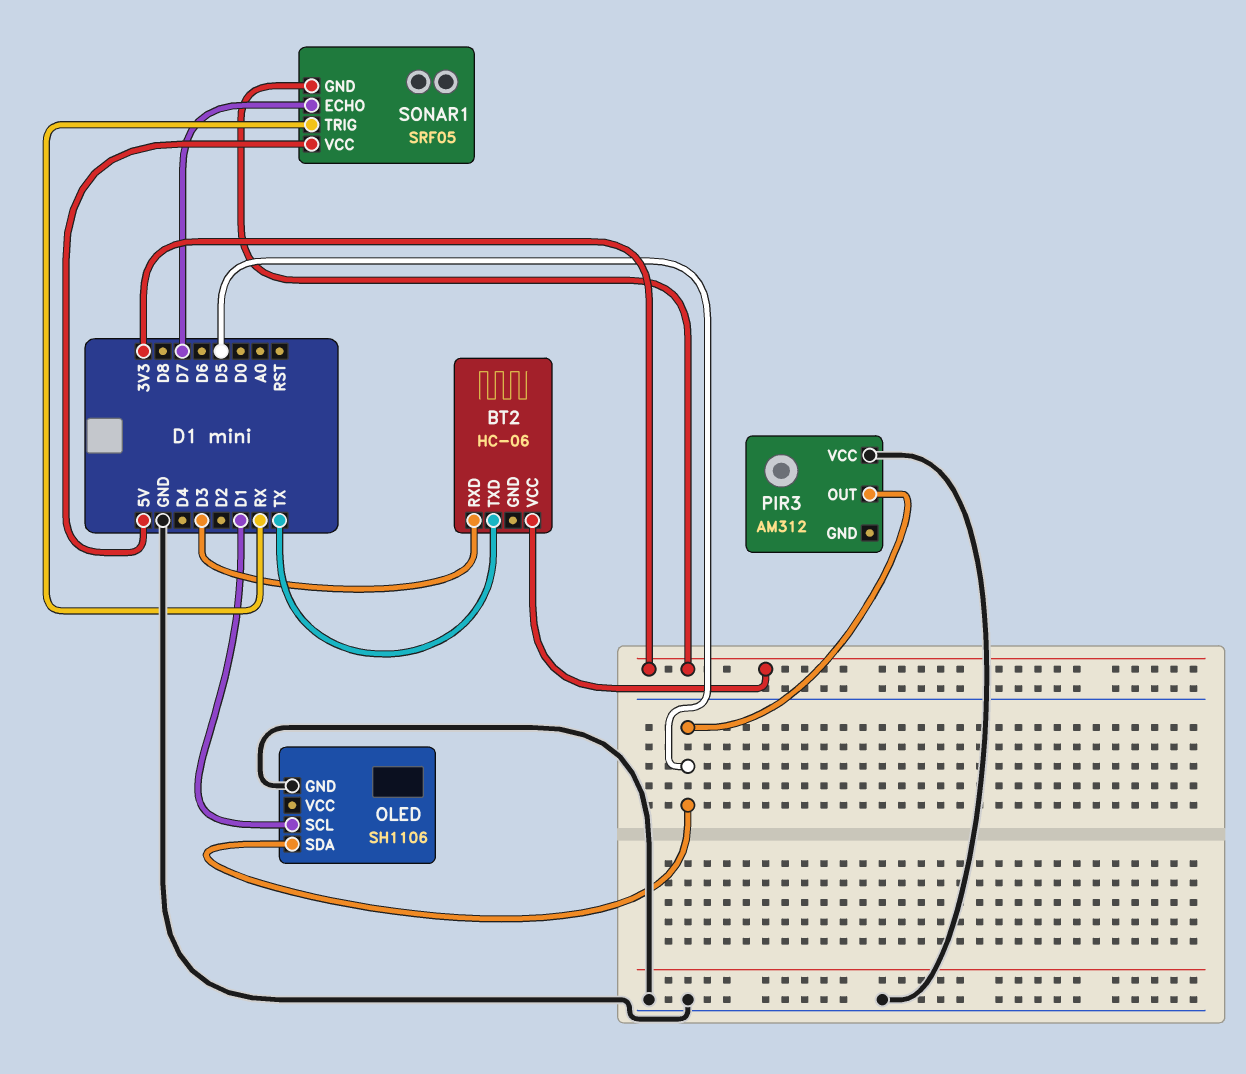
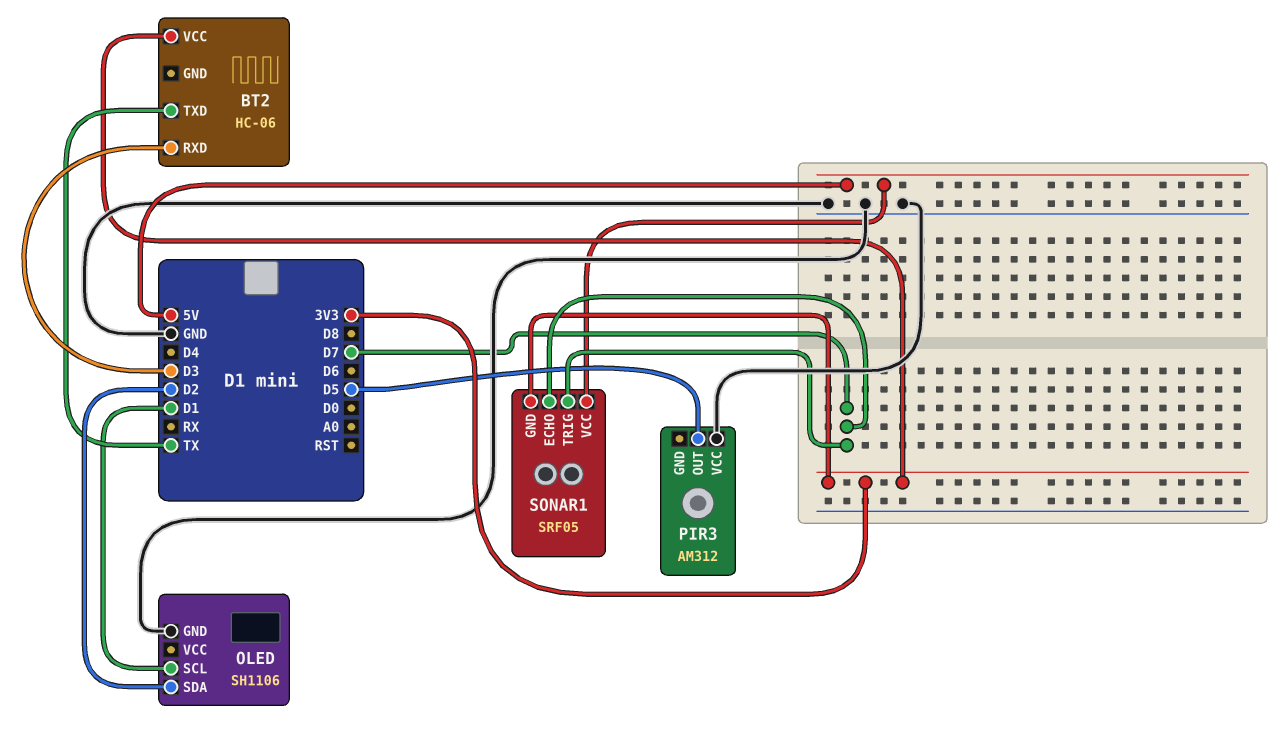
OLED pin SDA: D5 -> D2
SONAR1 pin TRIG: RX -> D7

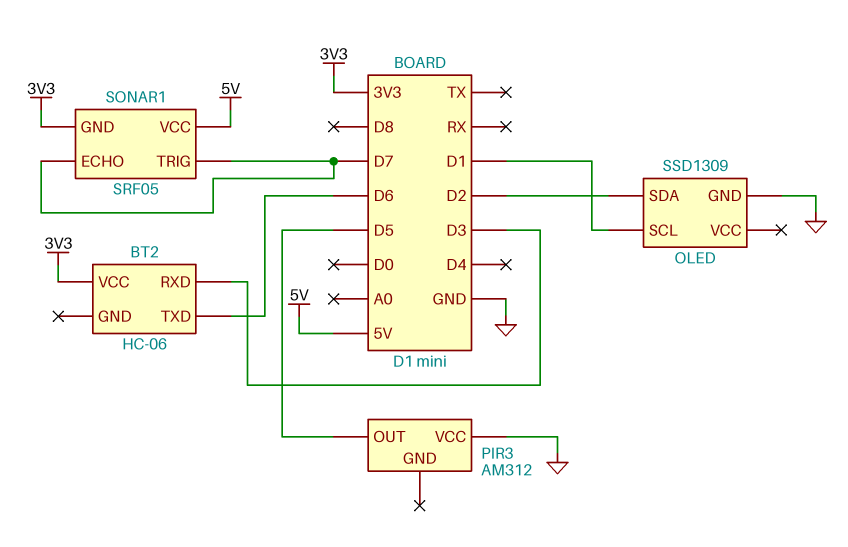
BT2 pin TXD: TX -> D6
OLED: SH1106 -> SSD1309

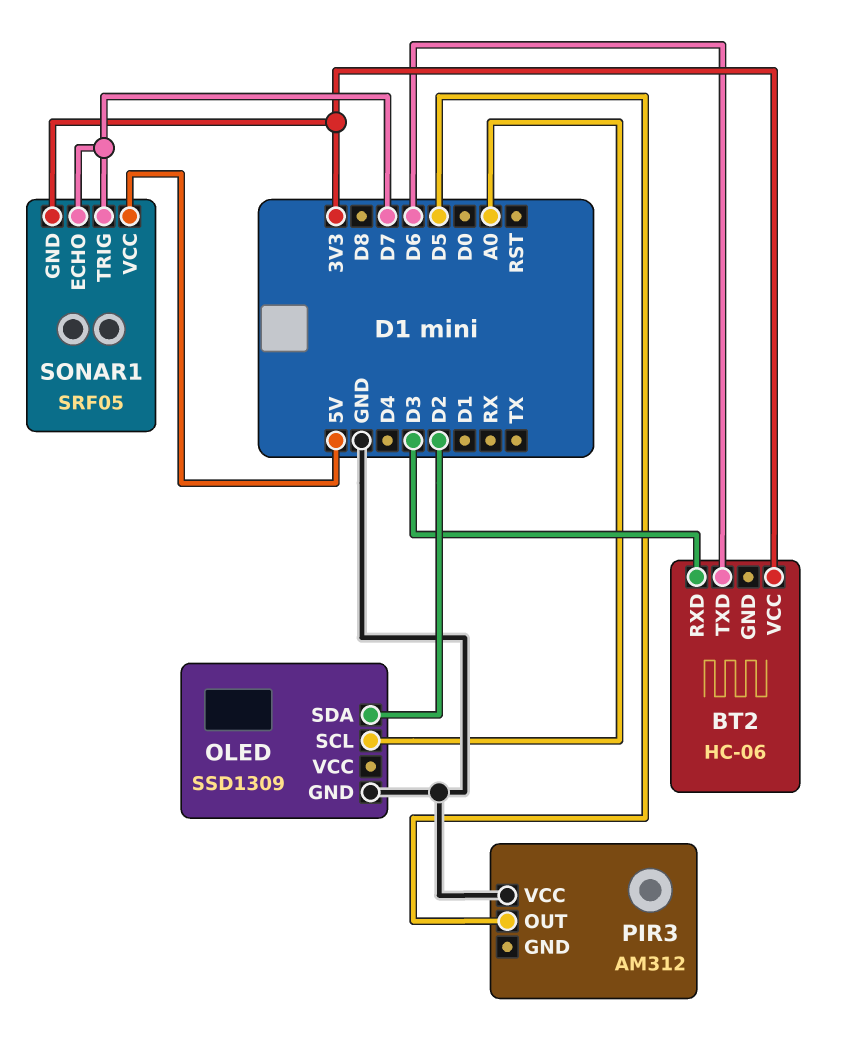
OLED pin SCL: D1 -> A0

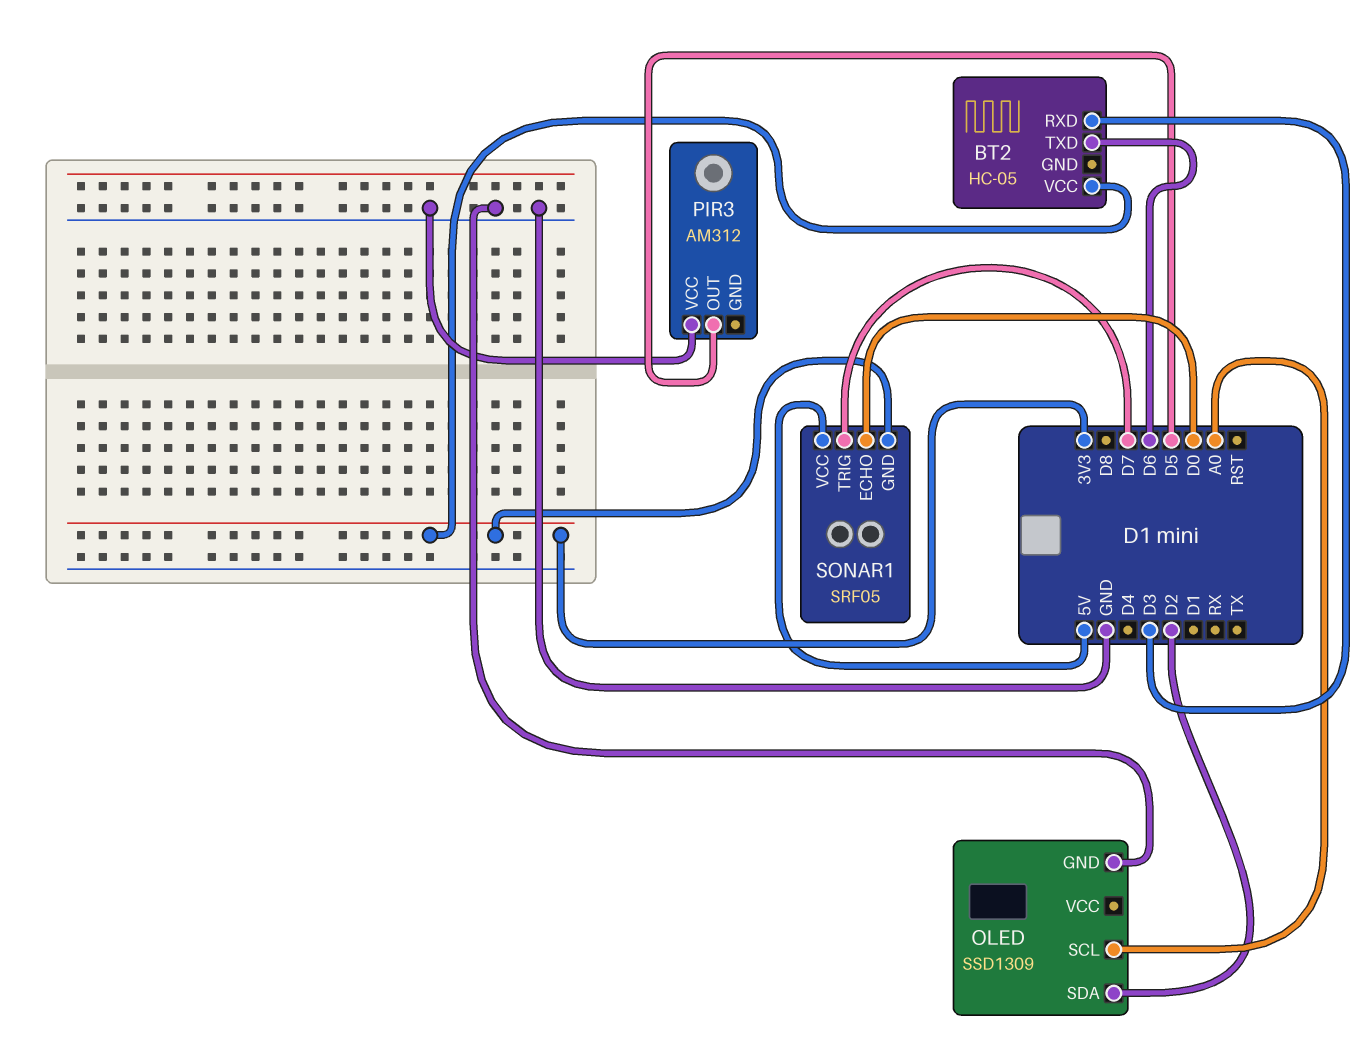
BT2: HC-06 -> HC-05
SONAR1 pin ECHO: D7 -> D0

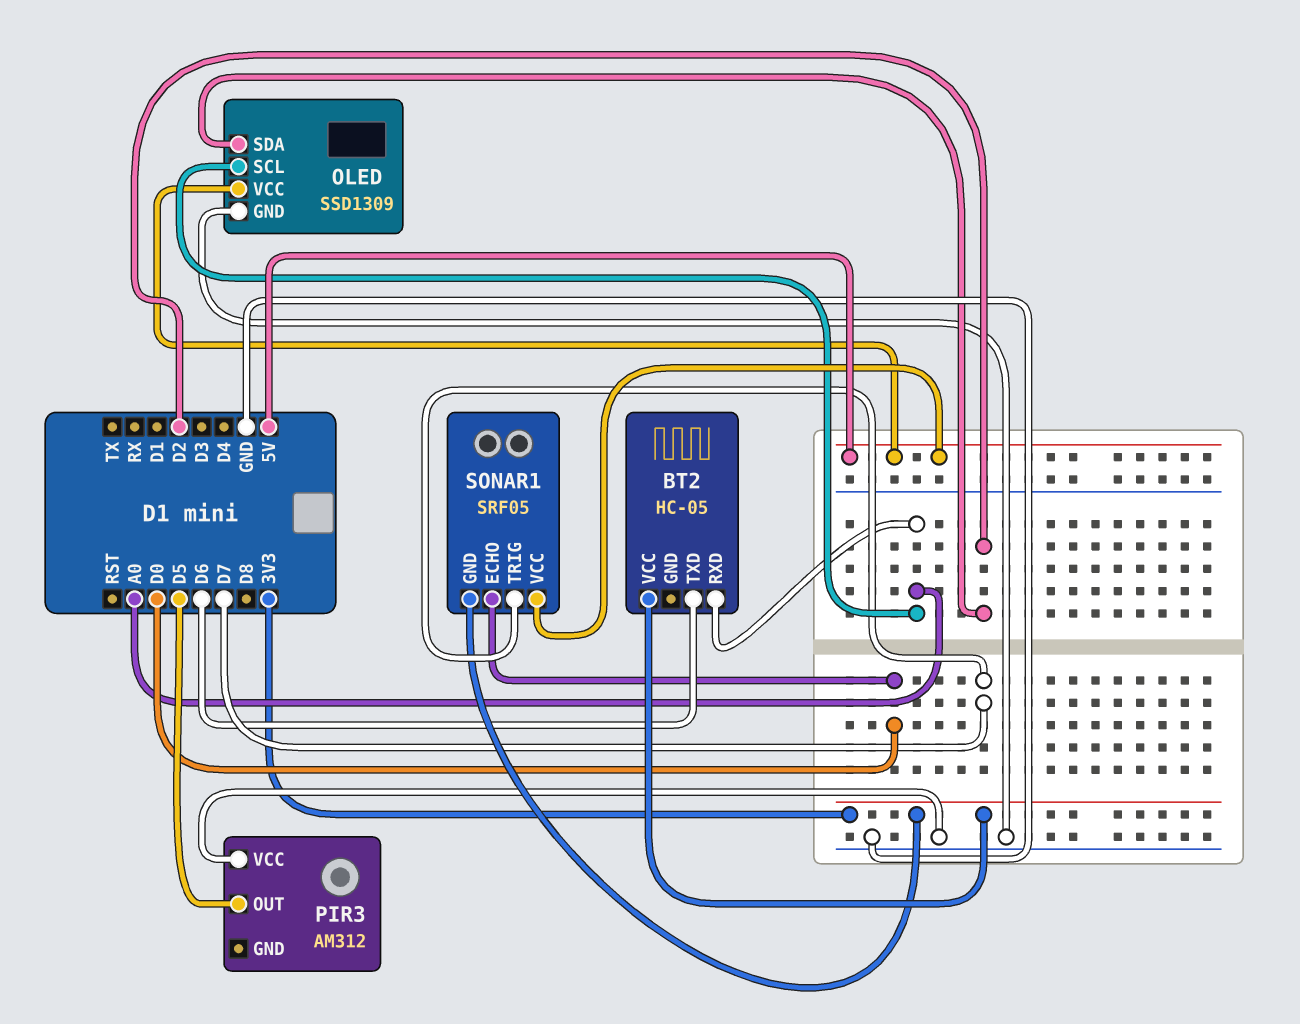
BT2 pin RXD: D3 -> A0
OLED pin VCC: none -> 5V

